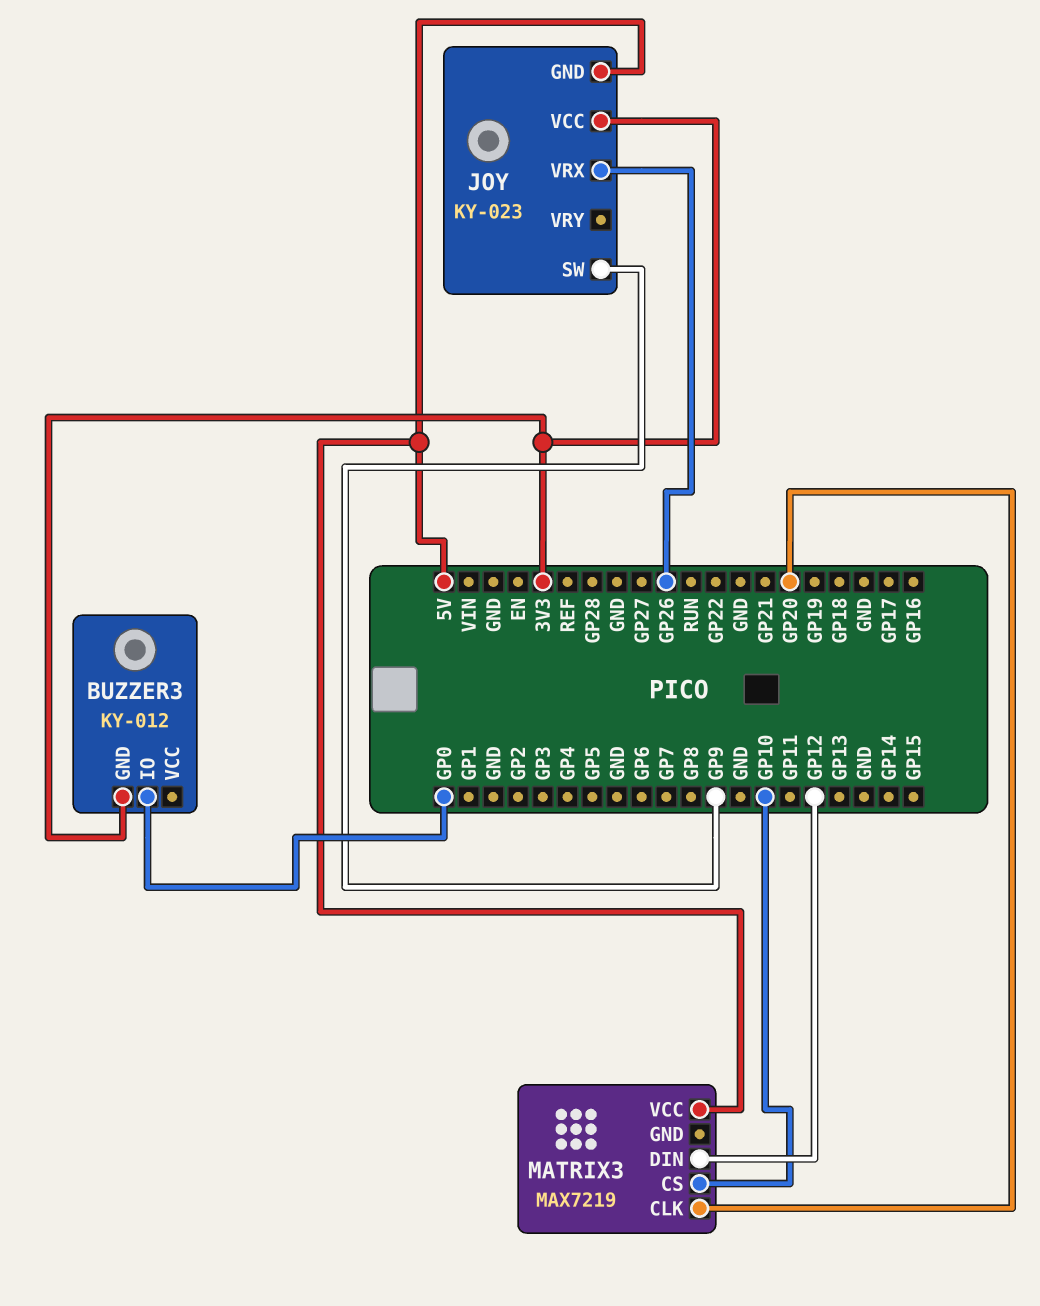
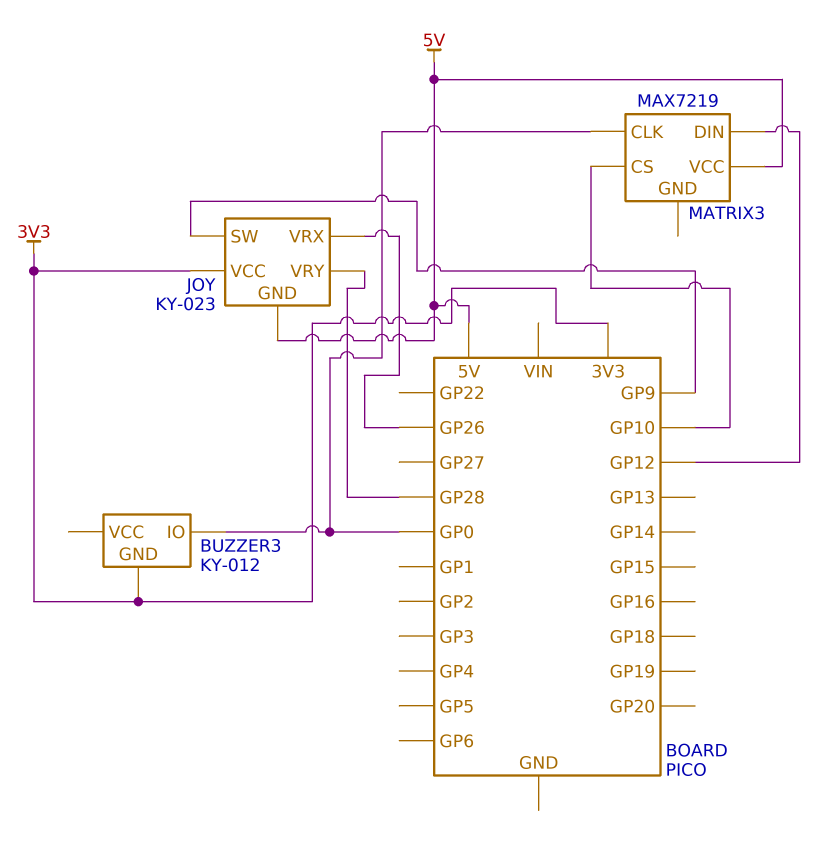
JOY pin VRY: none -> GP28
MATRIX3 pin CLK: GP20 -> GP0

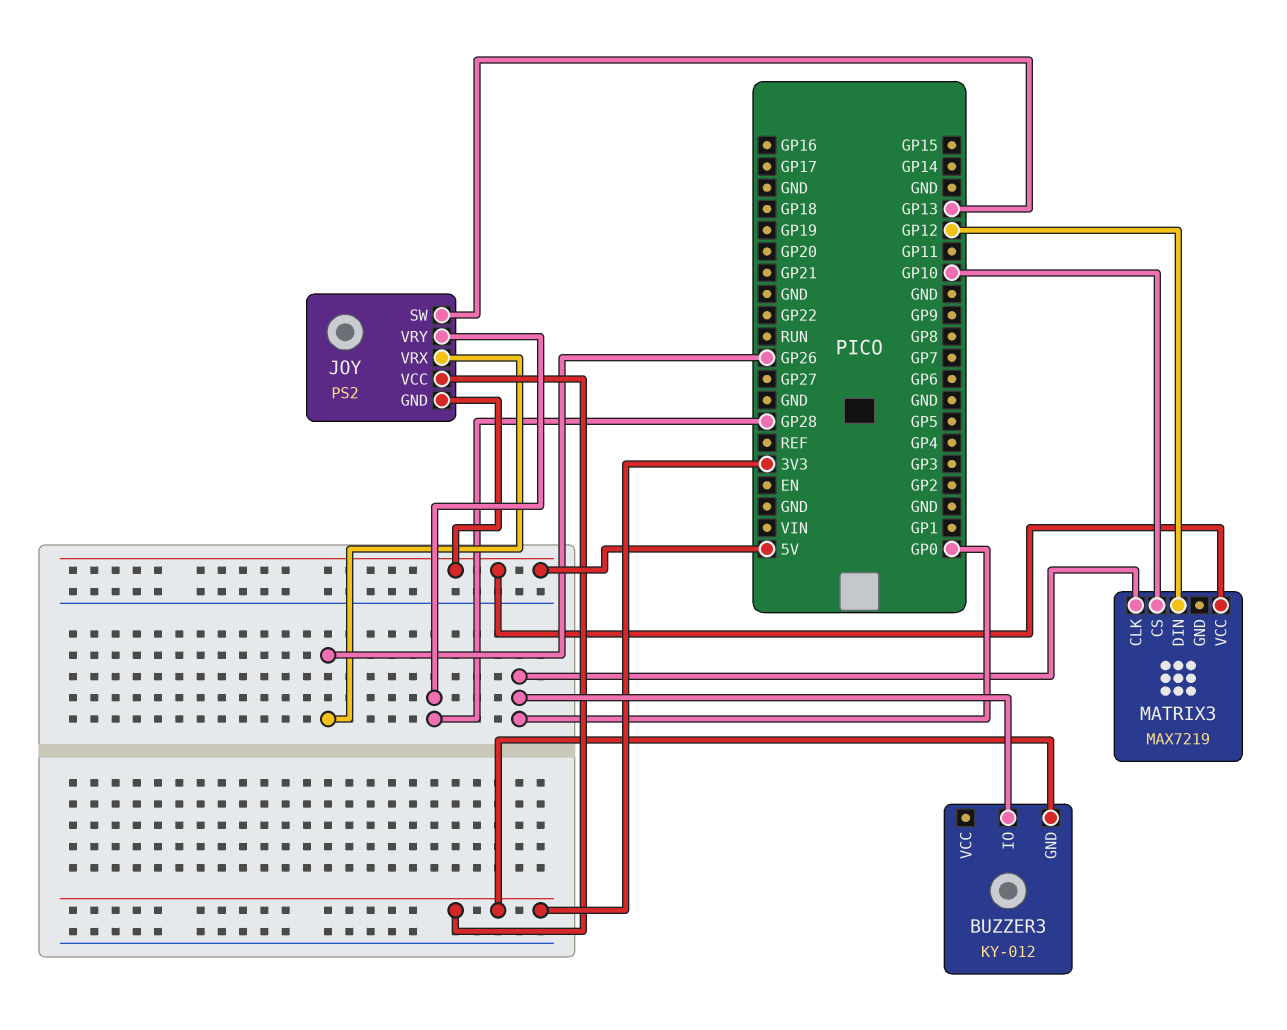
JOY: KY-023 -> PS2
JOY pin SW: GP9 -> GP13

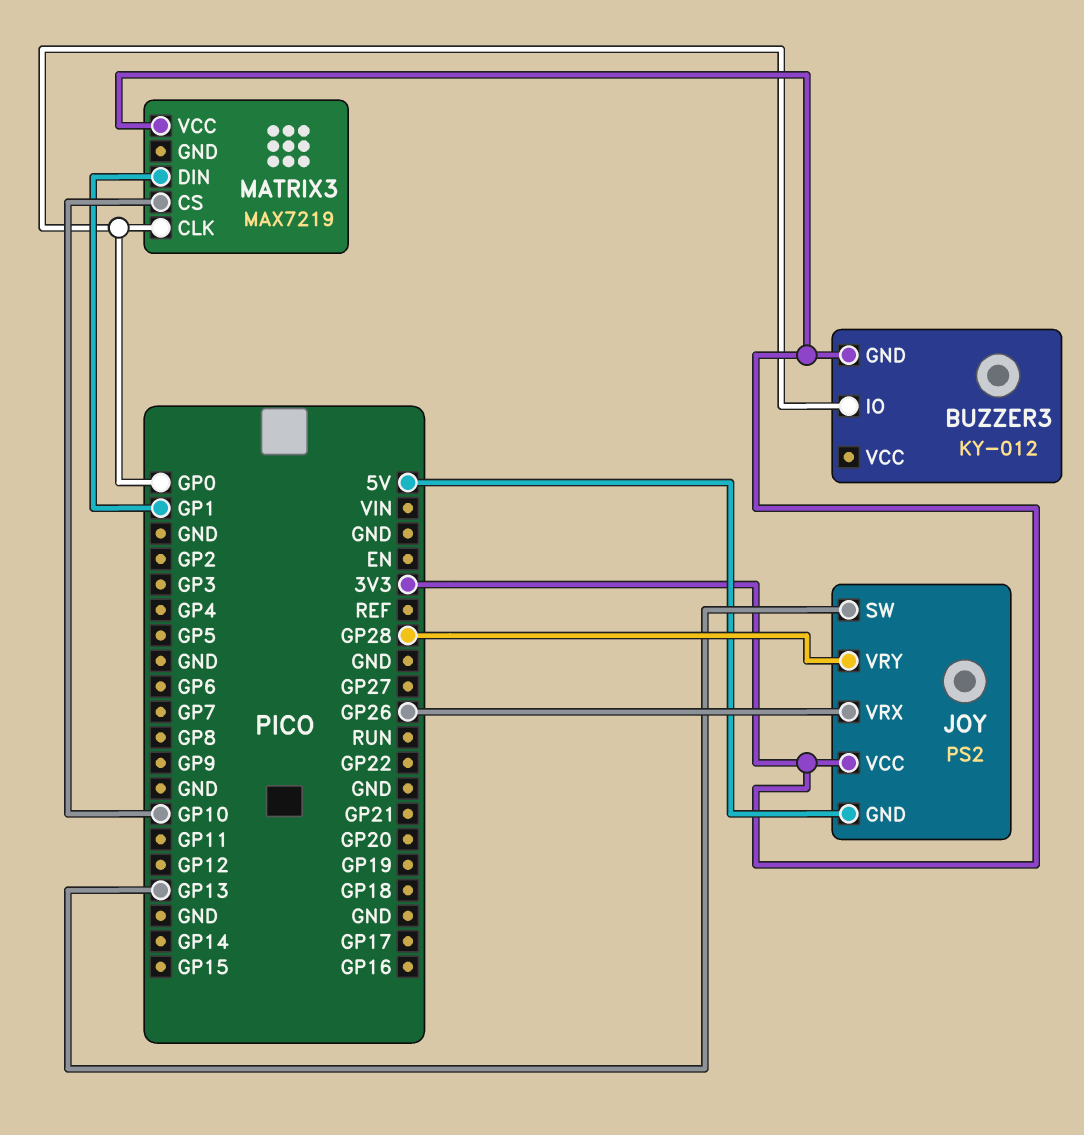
MATRIX3 pin DIN: GP12 -> GP1
MATRIX3 pin VCC: 5V -> 3V3

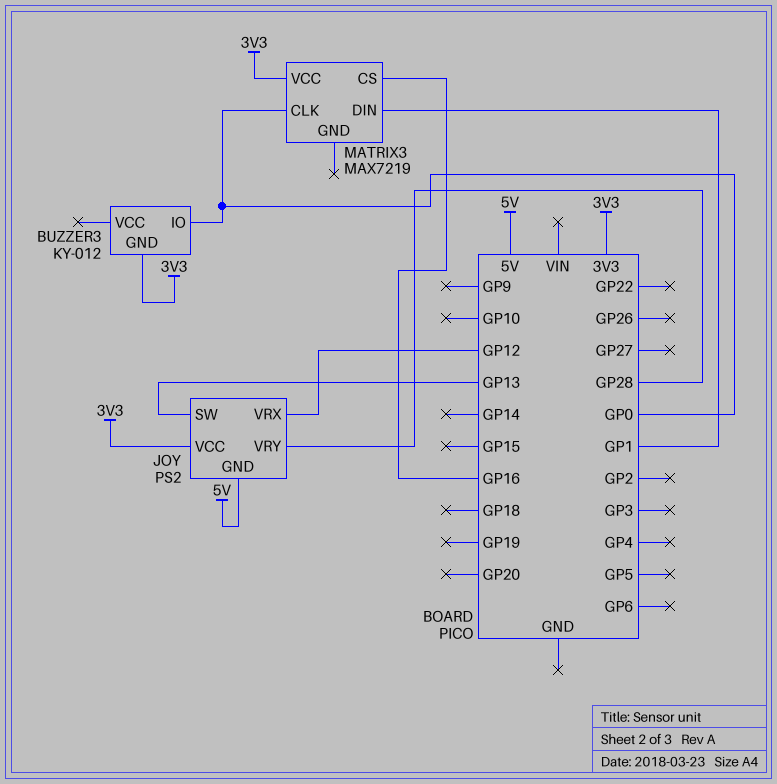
JOY pin VRX: GP26 -> GP12
MATRIX3 pin CS: GP10 -> GP16

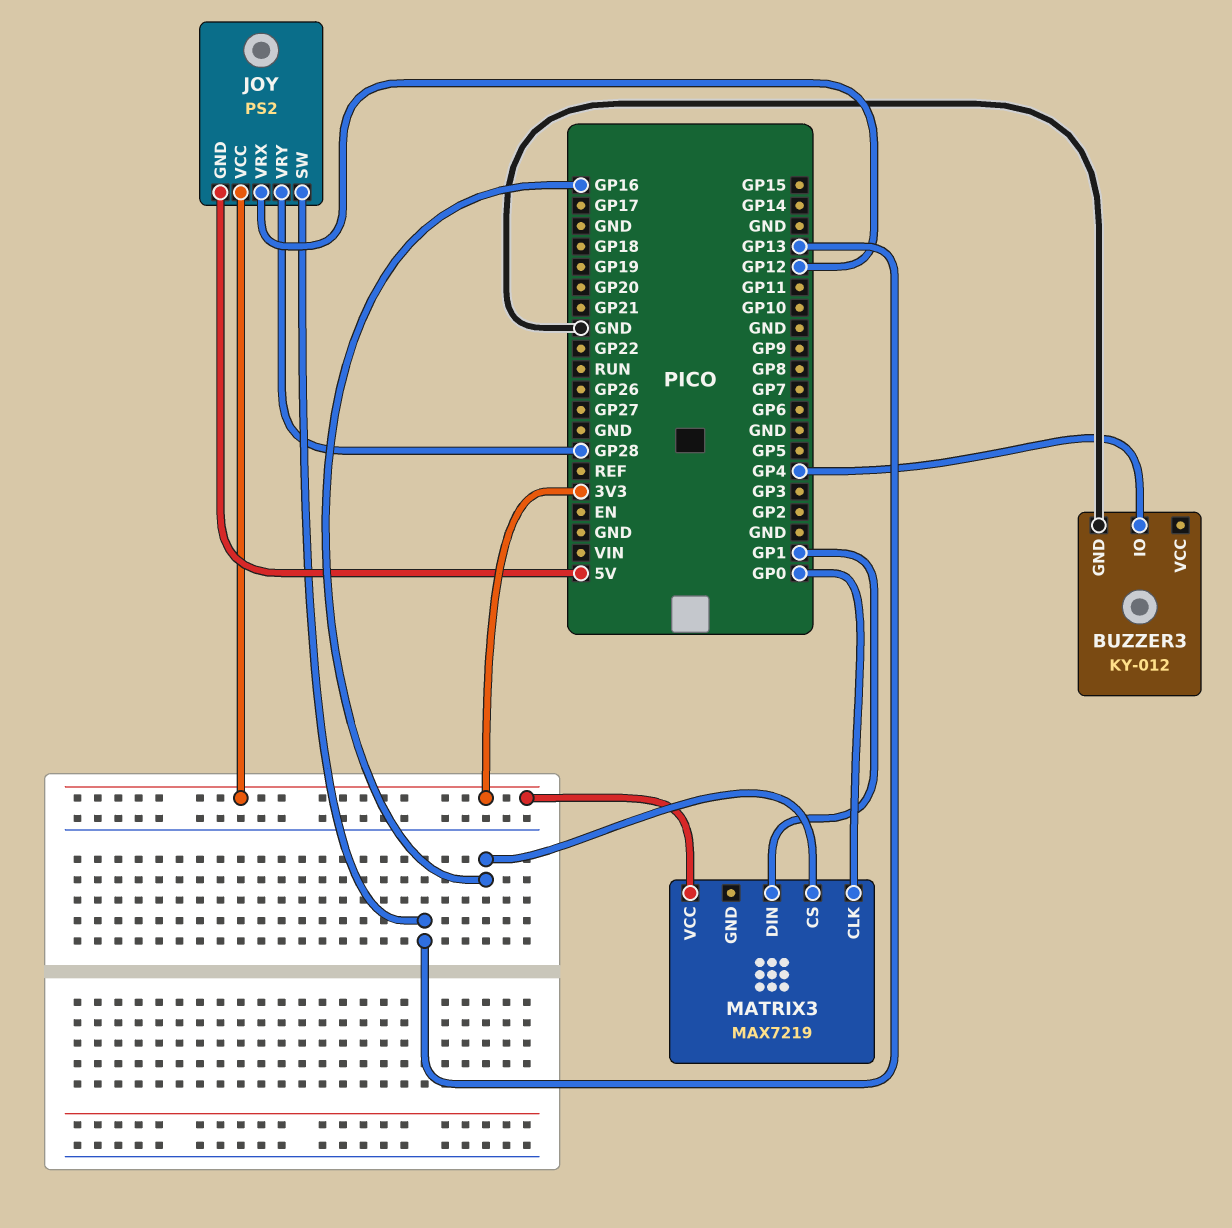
BUZZER3 pin GND: 3V3 -> GND
BUZZER3 pin IO: GP0 -> GP4

